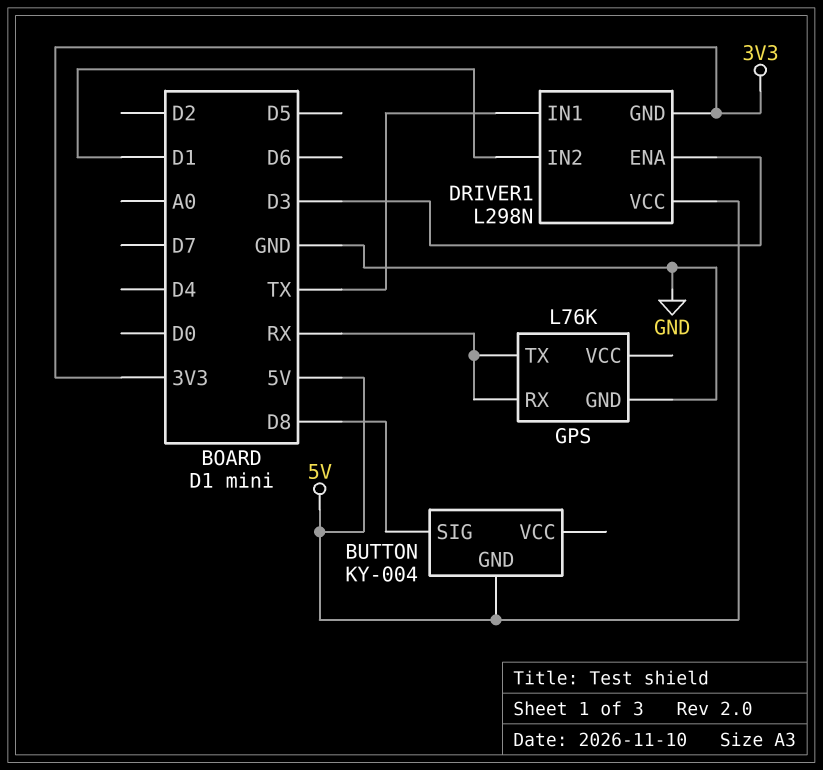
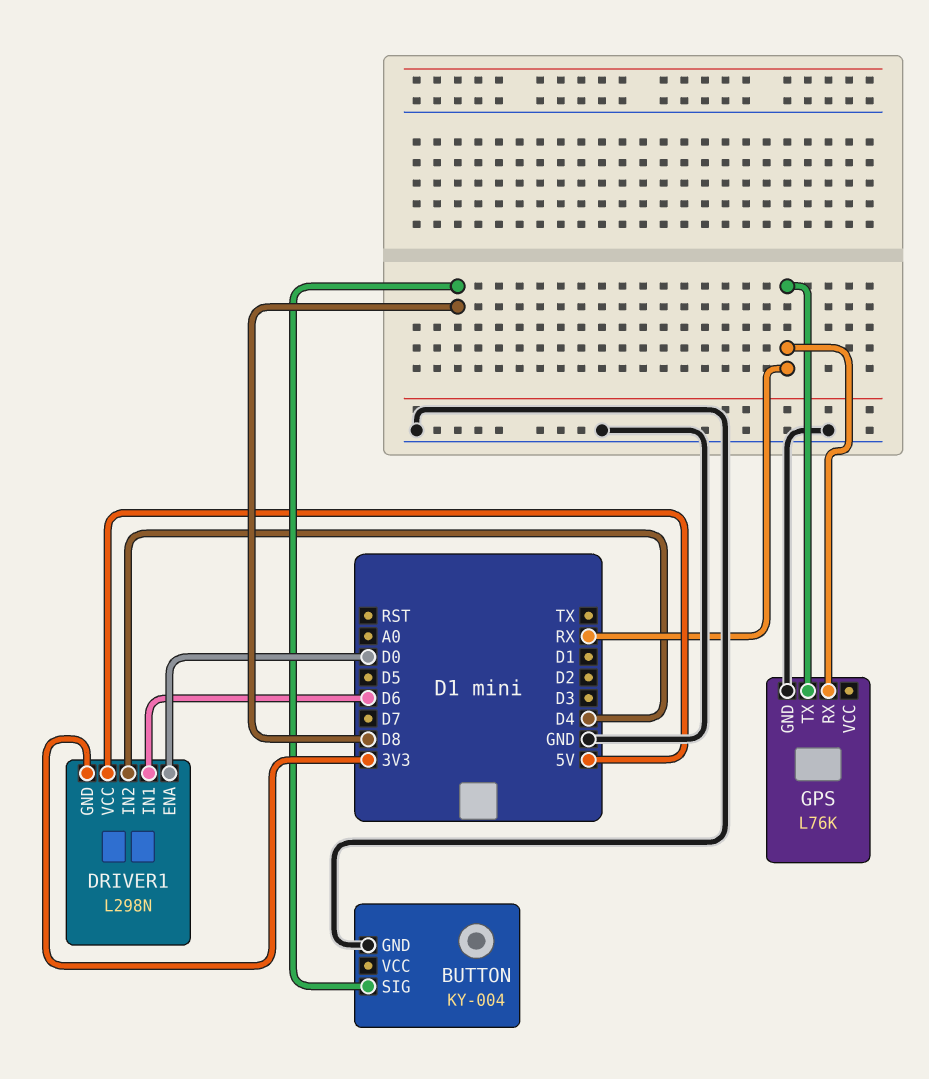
BUTTON pin GND: 5V -> GND
DRIVER1 pin ENA: D3 -> D0
DRIVER1 pin IN1: TX -> D6
DRIVER1 pin IN2: D1 -> D4

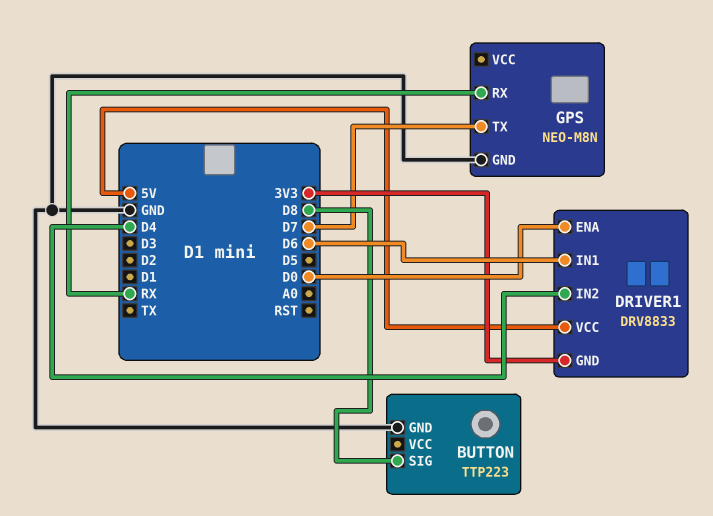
BUTTON: KY-004 -> TTP223
DRIVER1: L298N -> DRV8833
GPS: L76K -> NEO-M8N
GPS pin TX: RX -> D7

